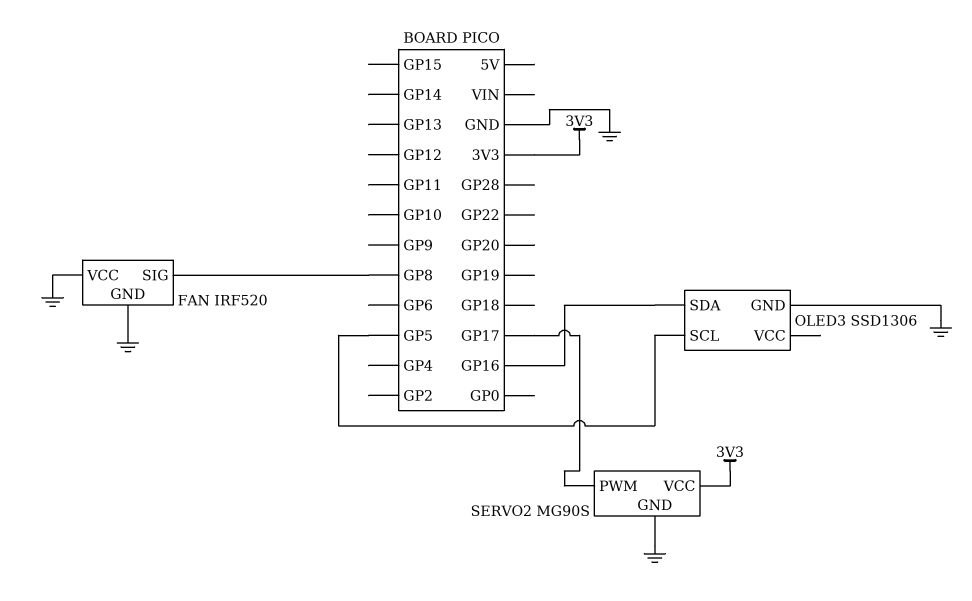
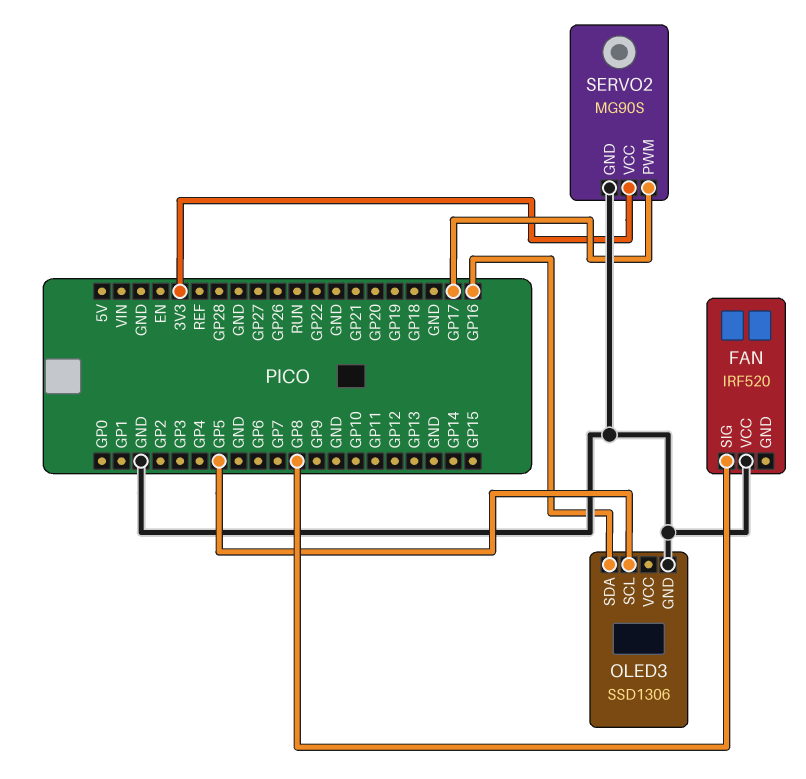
FAN pin GND: GND -> none

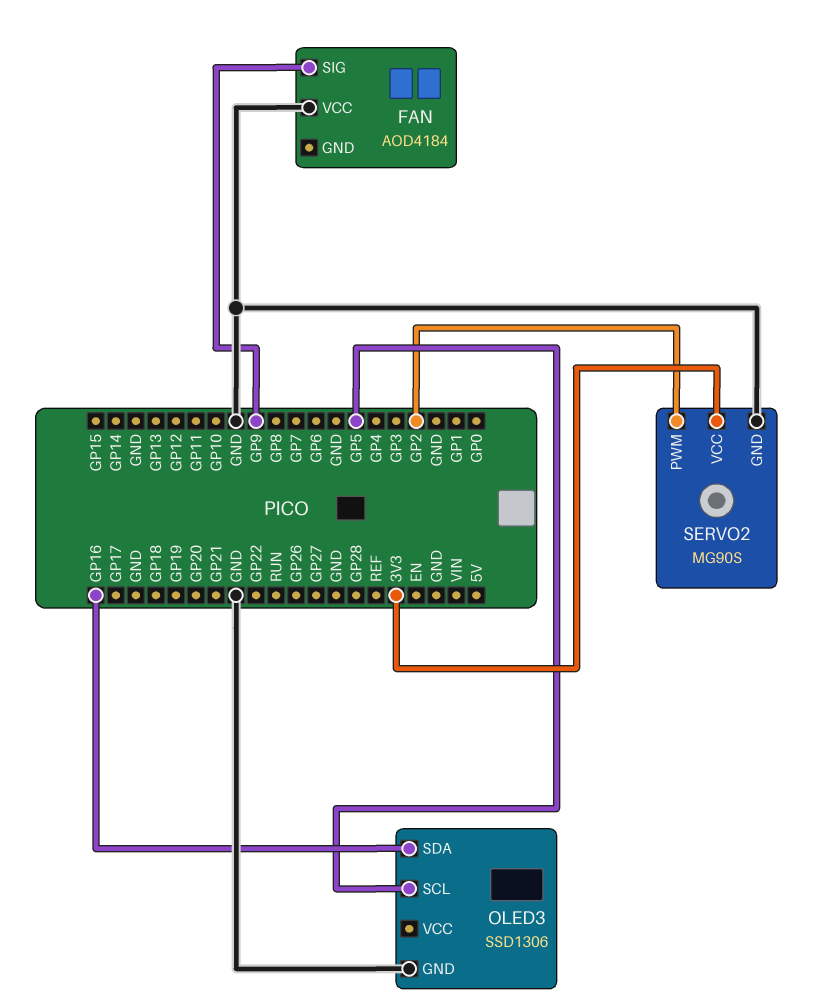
FAN: IRF520 -> AOD4184
FAN pin SIG: GP8 -> GP9
SERVO2 pin PWM: GP17 -> GP2

